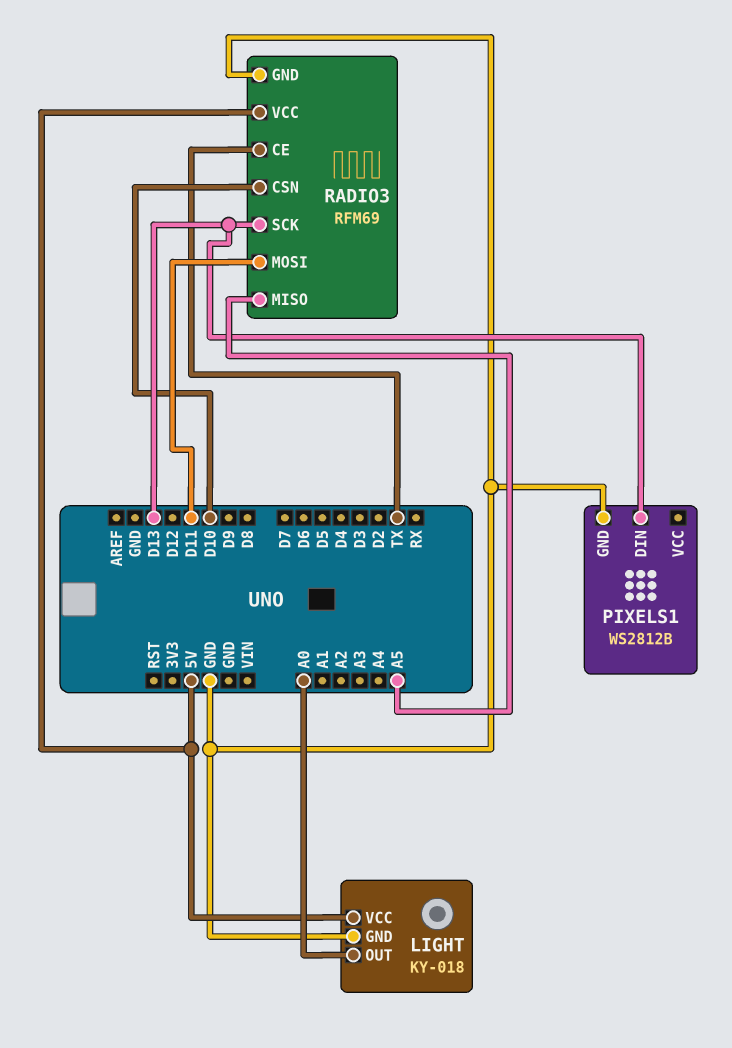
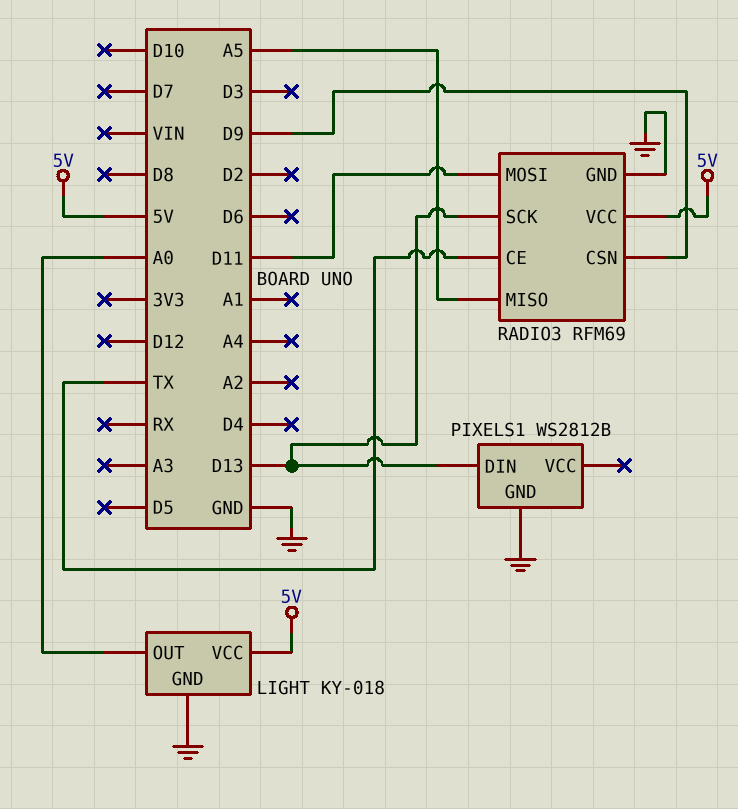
RADIO3 pin CSN: D10 -> D9

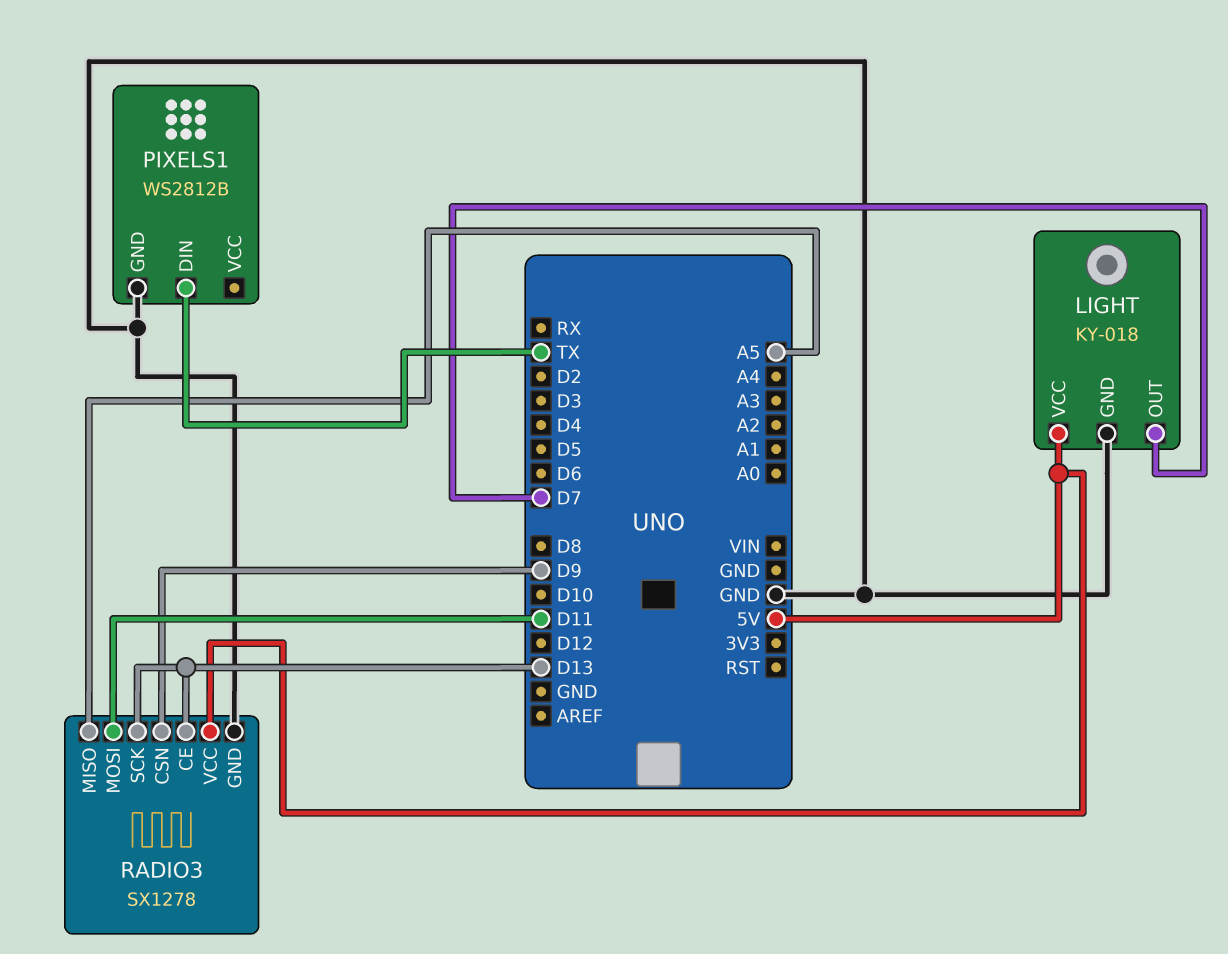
LIGHT pin OUT: A0 -> D7
PIXELS1 pin DIN: D13 -> TX
RADIO3: RFM69 -> SX1278
RADIO3 pin CE: TX -> D13

